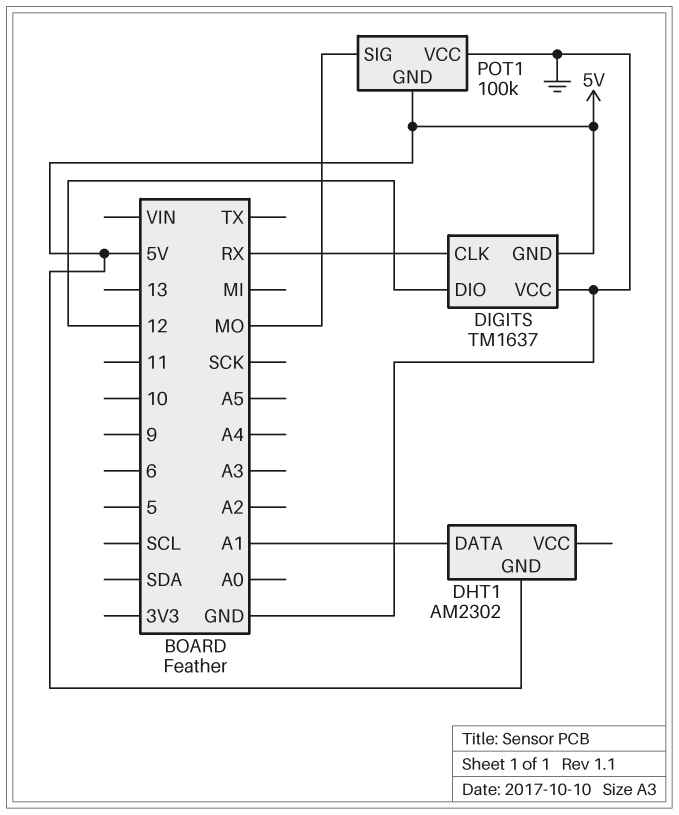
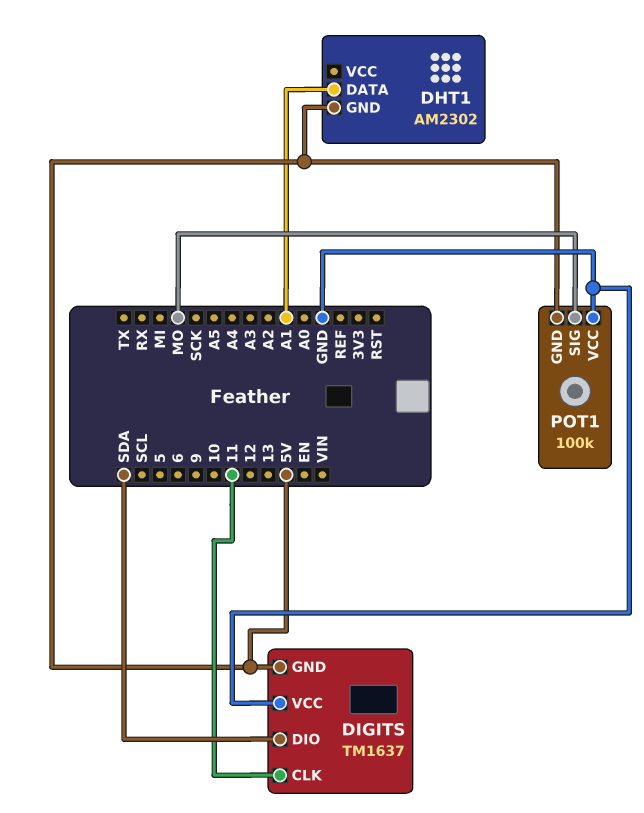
DIGITS pin CLK: RX -> 11
DIGITS pin DIO: 12 -> SDA

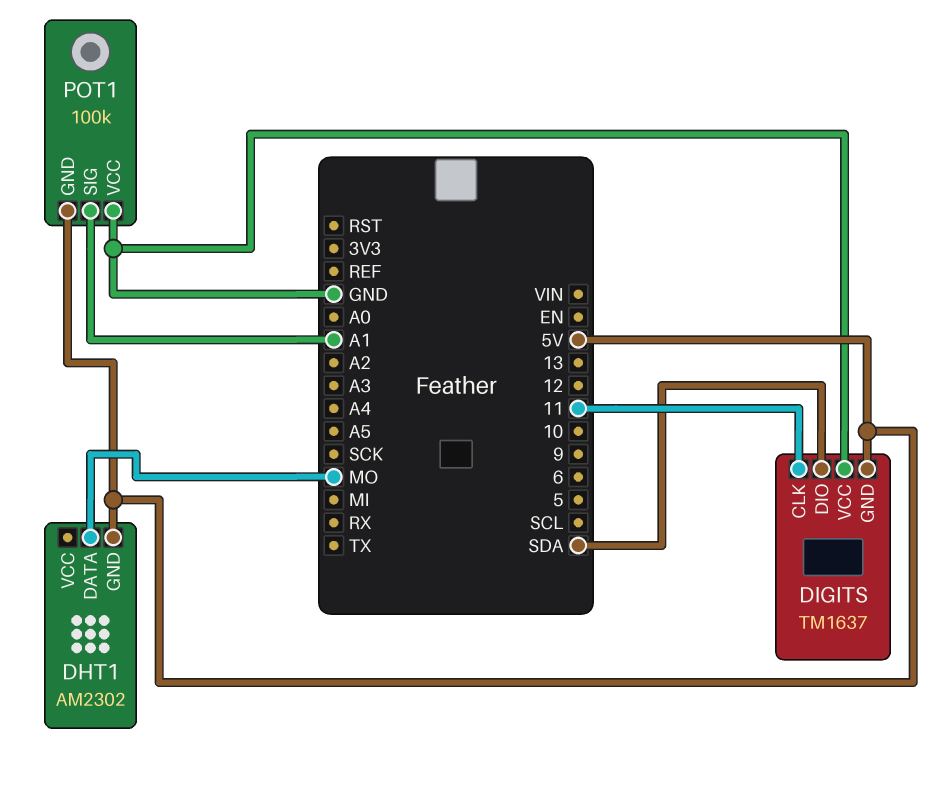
DHT1 pin DATA: A1 -> MO
POT1 pin SIG: MO -> A1

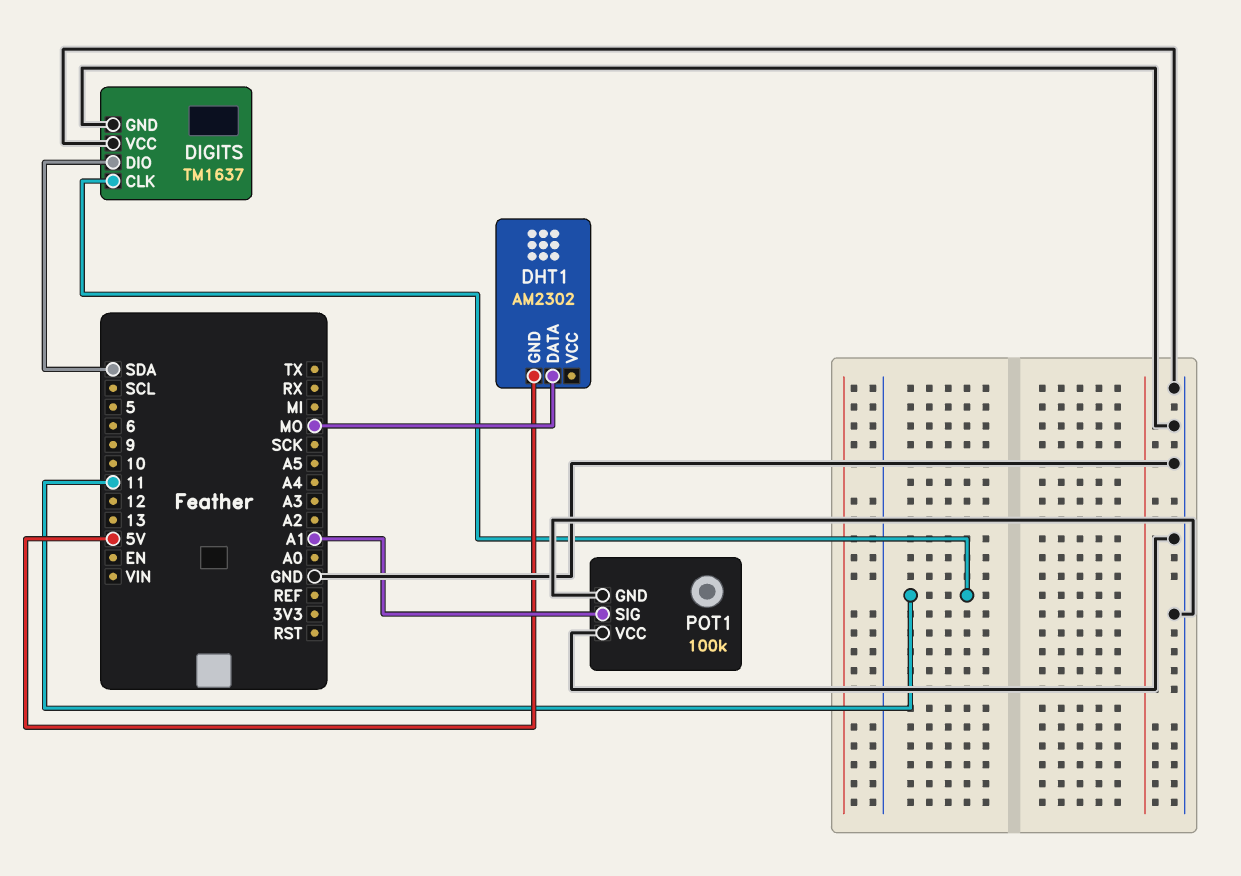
DIGITS pin GND: 5V -> GND
POT1 pin GND: 5V -> GND

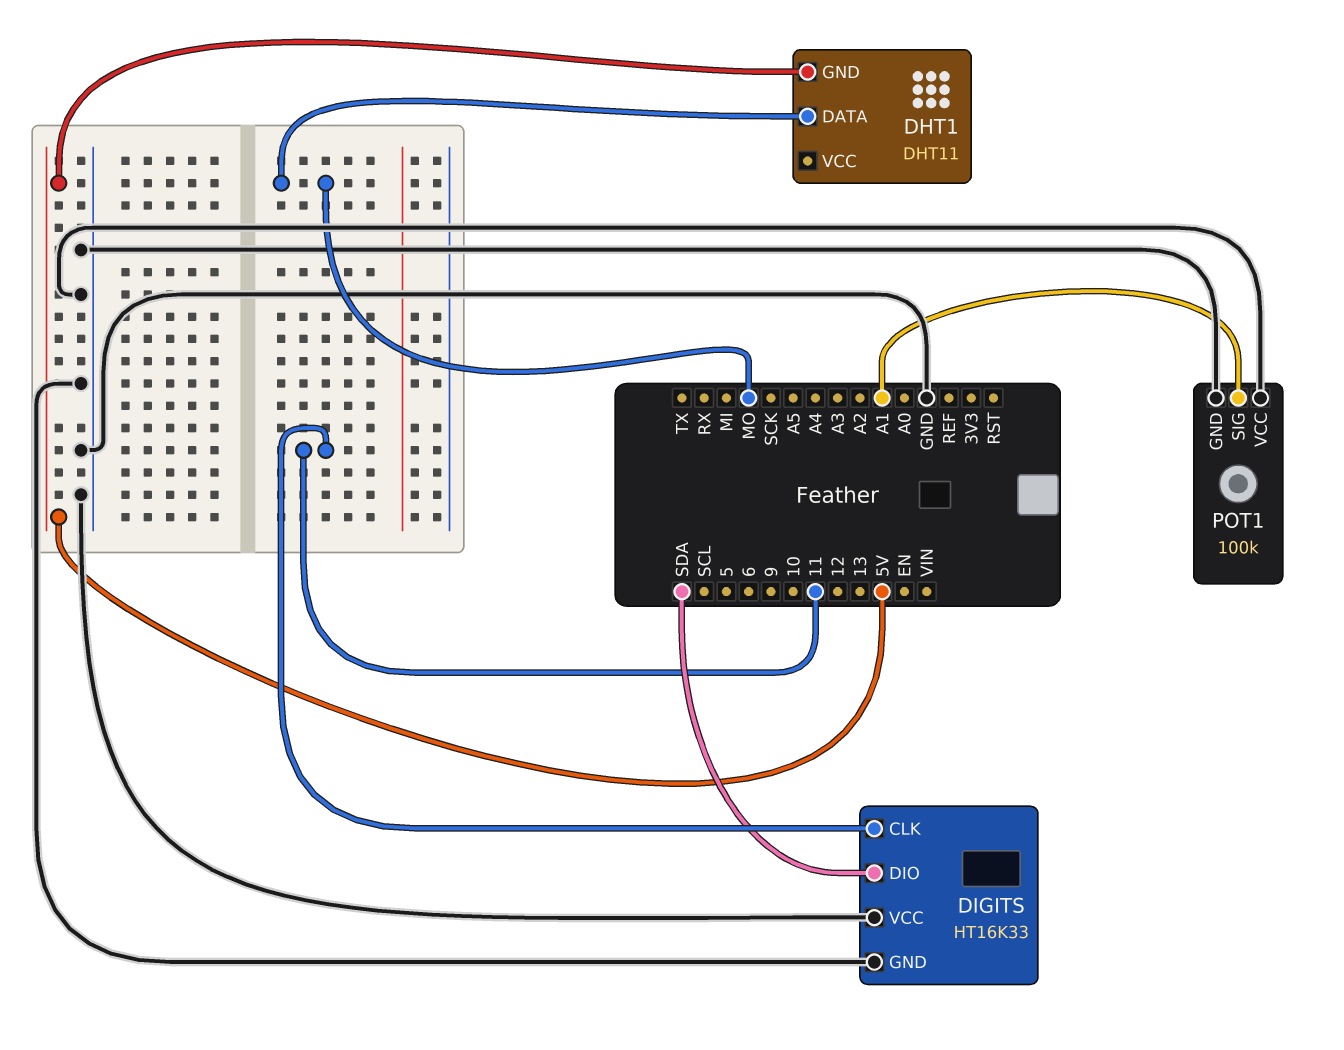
DHT1: AM2302 -> DHT11
DIGITS: TM1637 -> HT16K33

